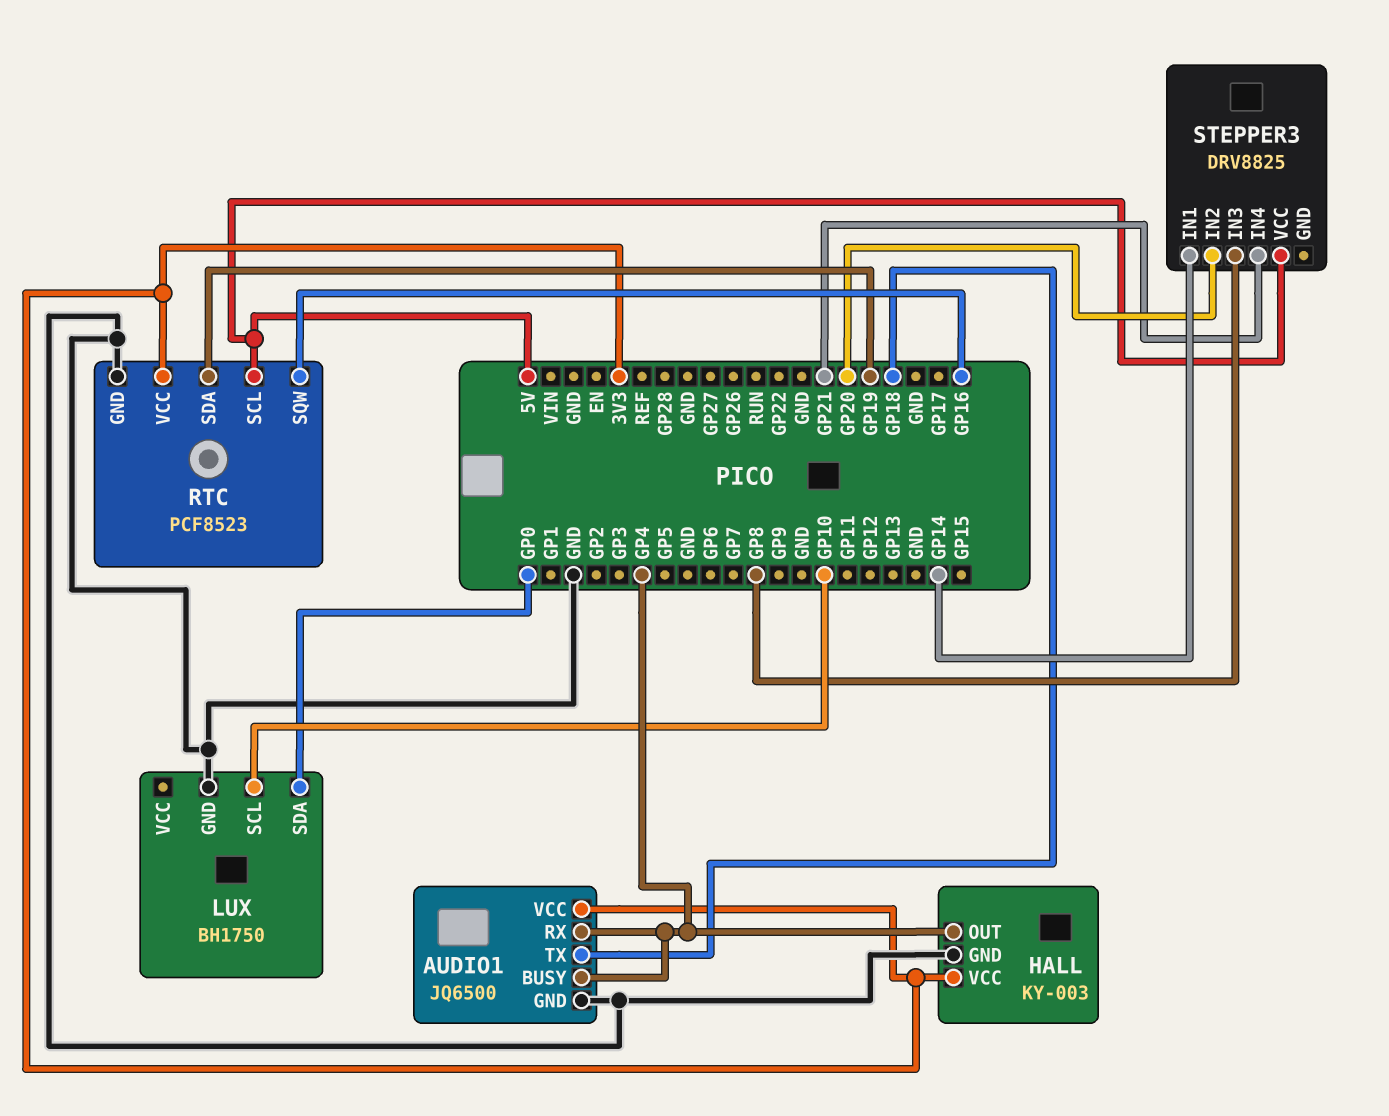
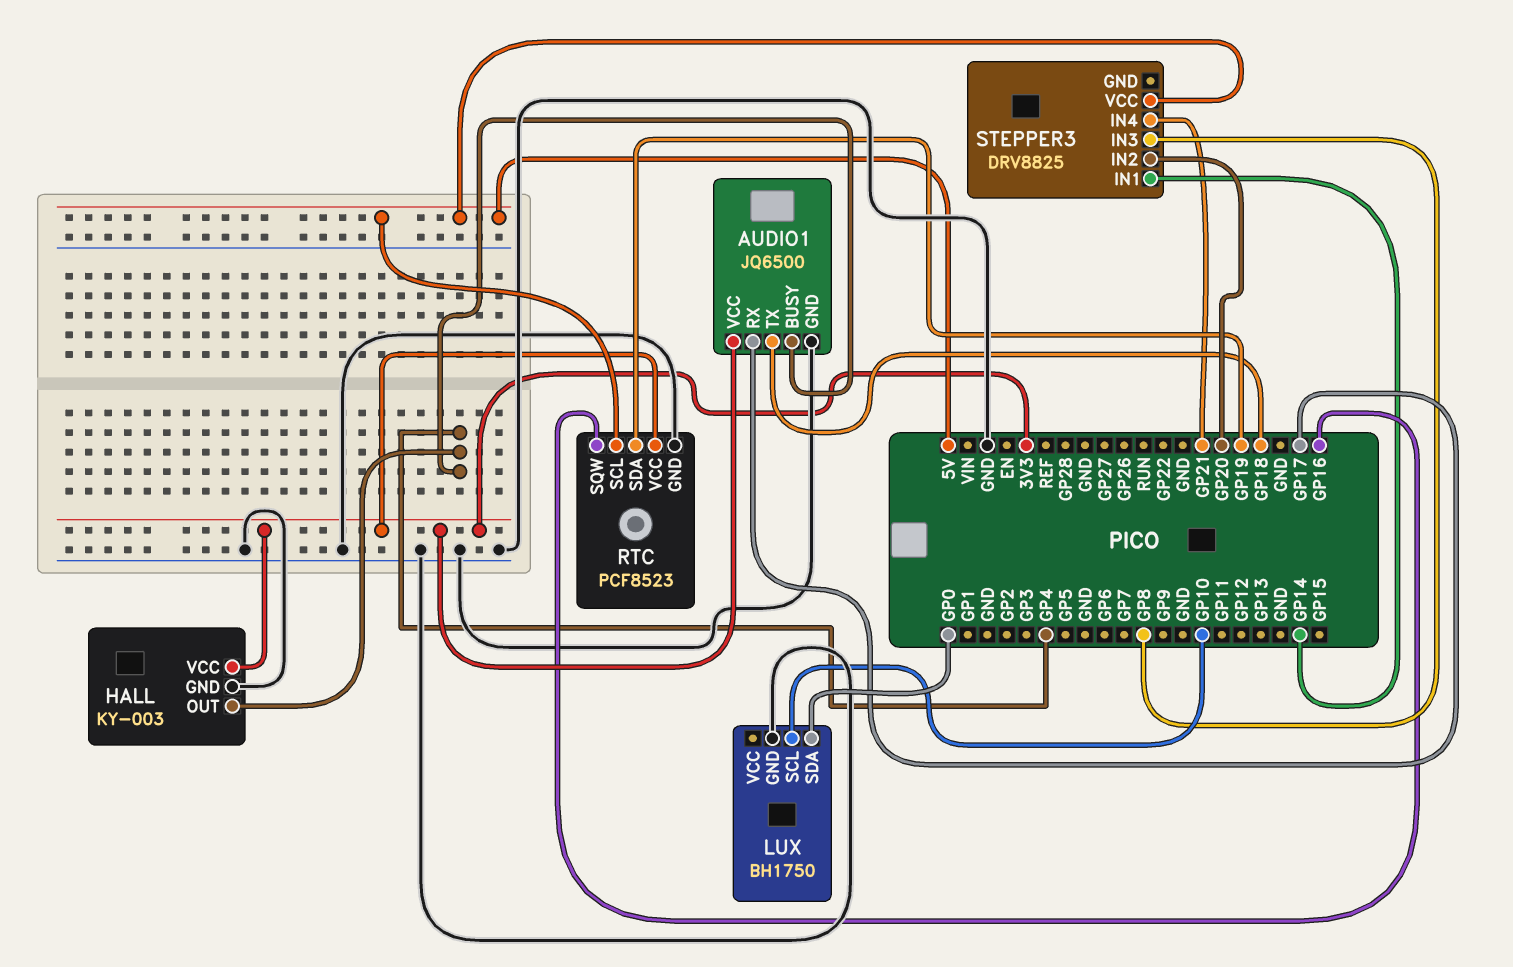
AUDIO1 pin RX: GP4 -> GP17

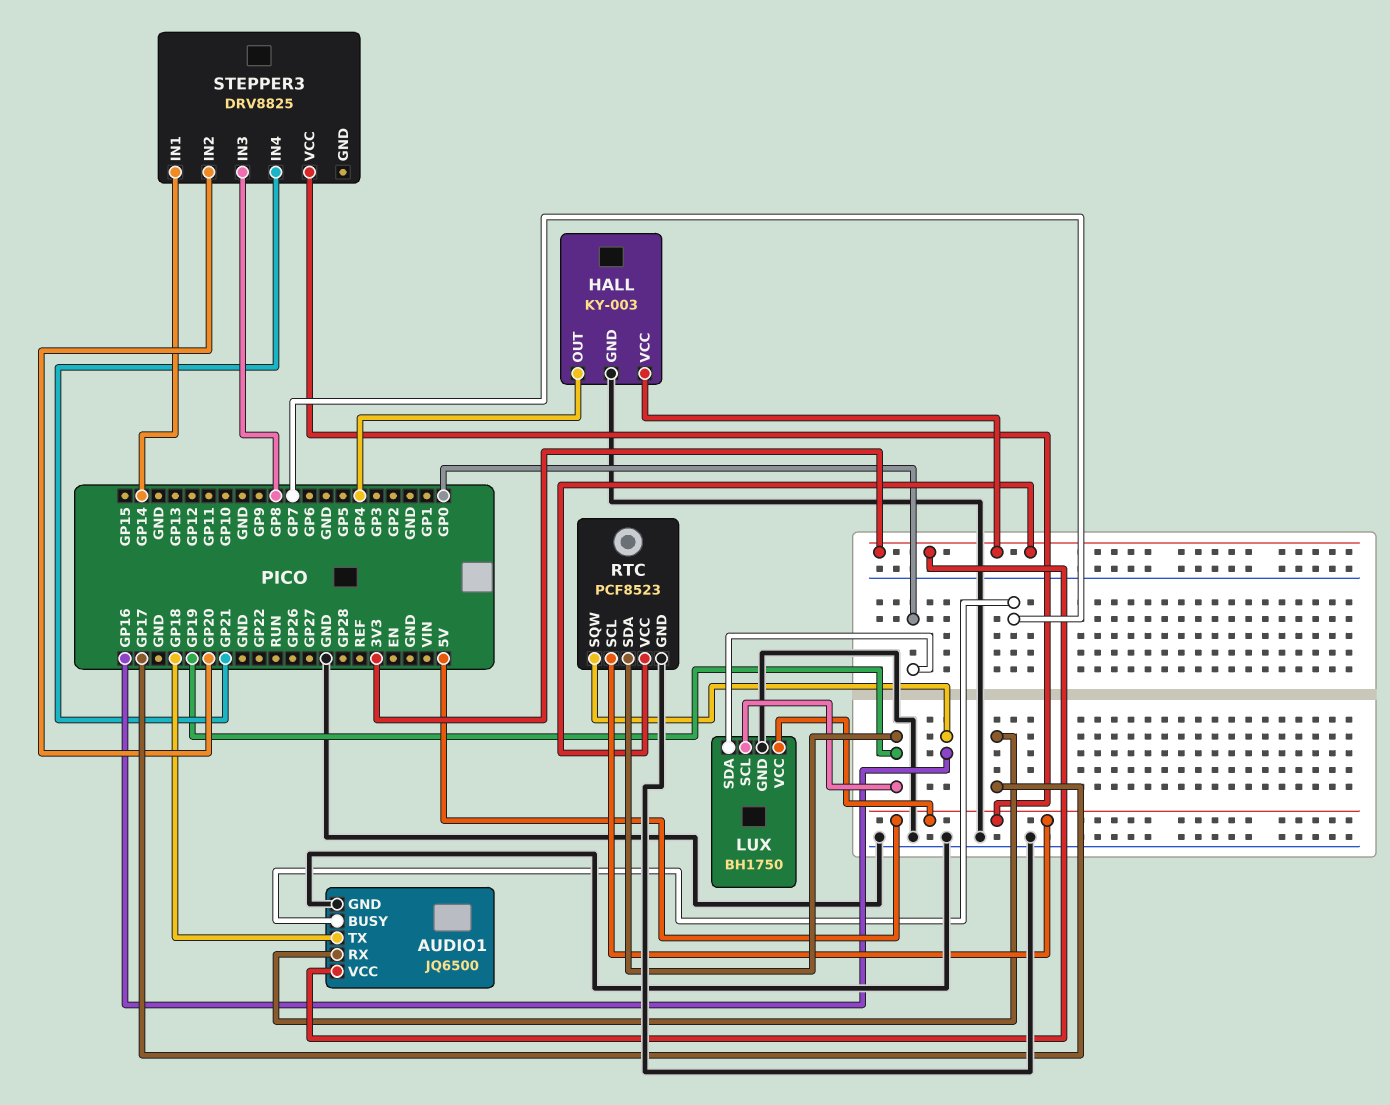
AUDIO1 pin BUSY: GP4 -> GP7
LUX pin SCL: GP10 -> GP19
LUX pin VCC: none -> 5V

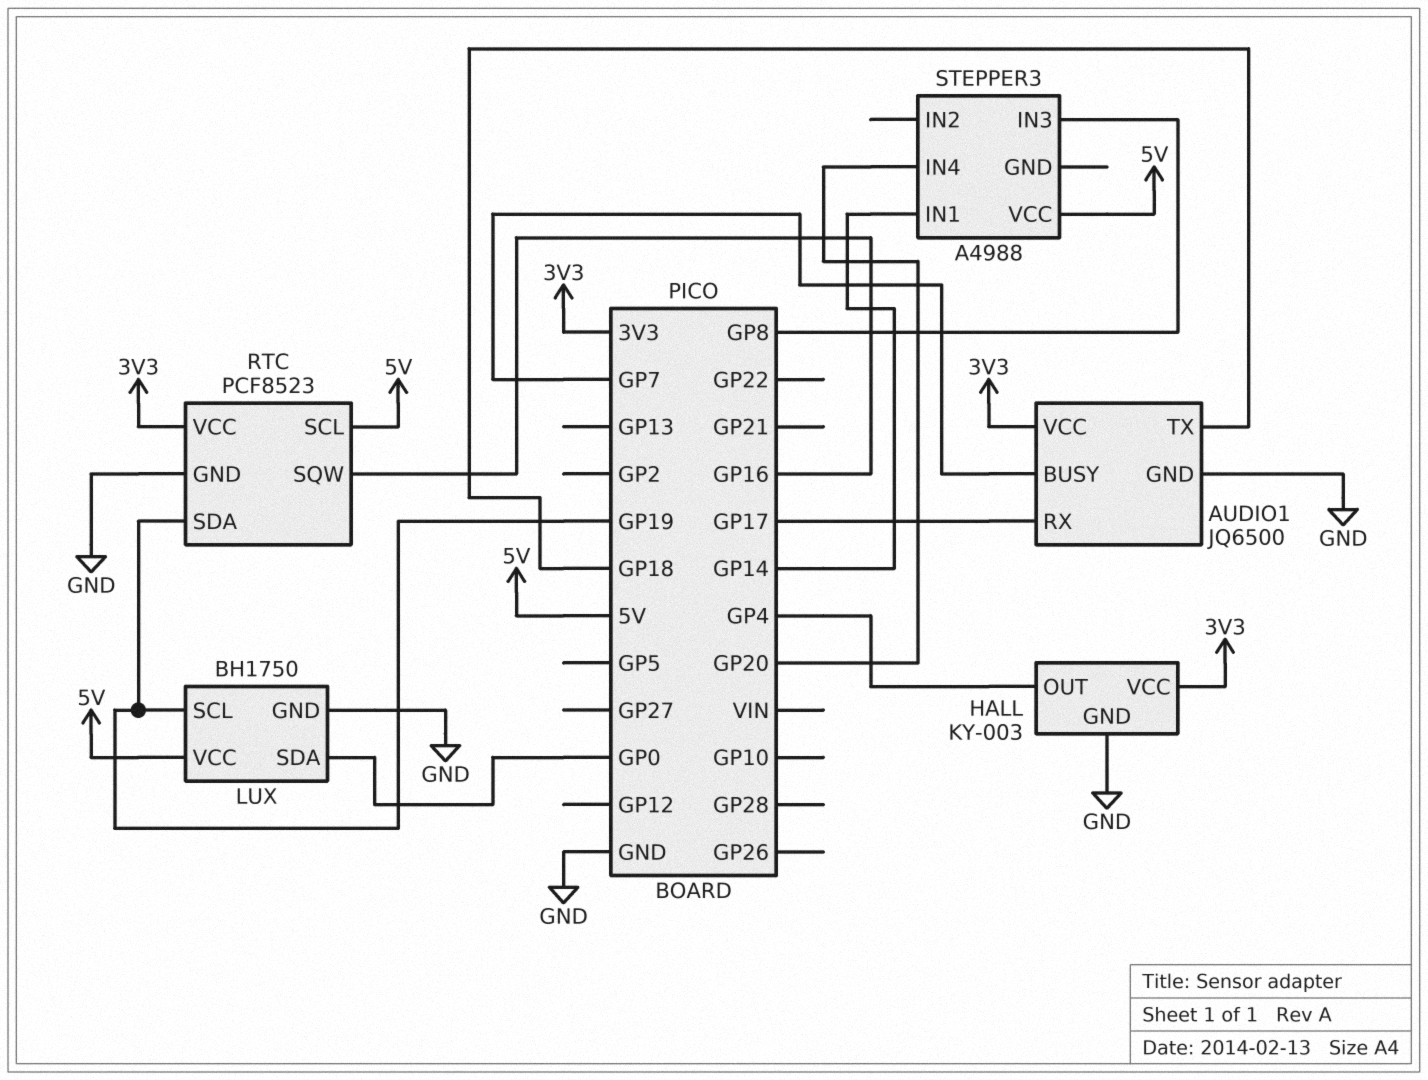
STEPPER3: DRV8825 -> A4988
STEPPER3 pin IN2: GP20 -> none
STEPPER3 pin IN4: GP21 -> GP20

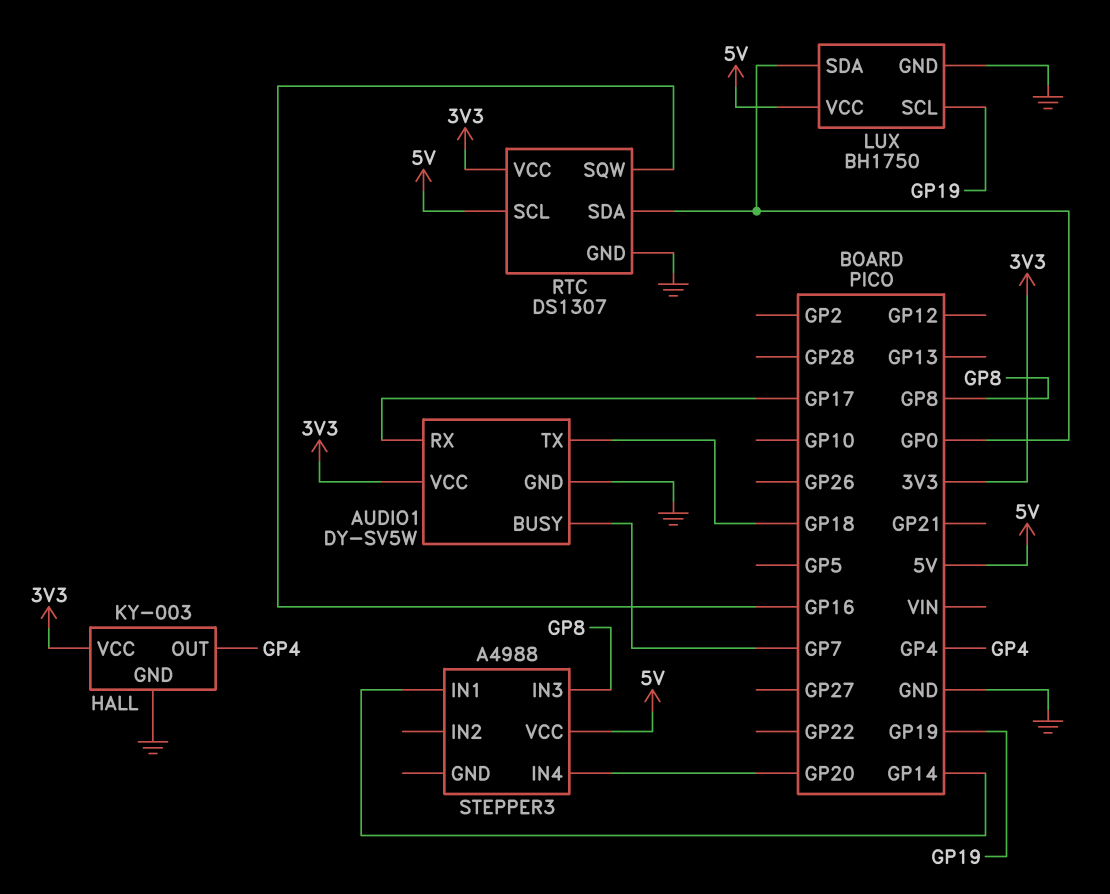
AUDIO1: JQ6500 -> DY-SV5W
RTC: PCF8523 -> DS1307
RTC pin SDA: GP19 -> GP0

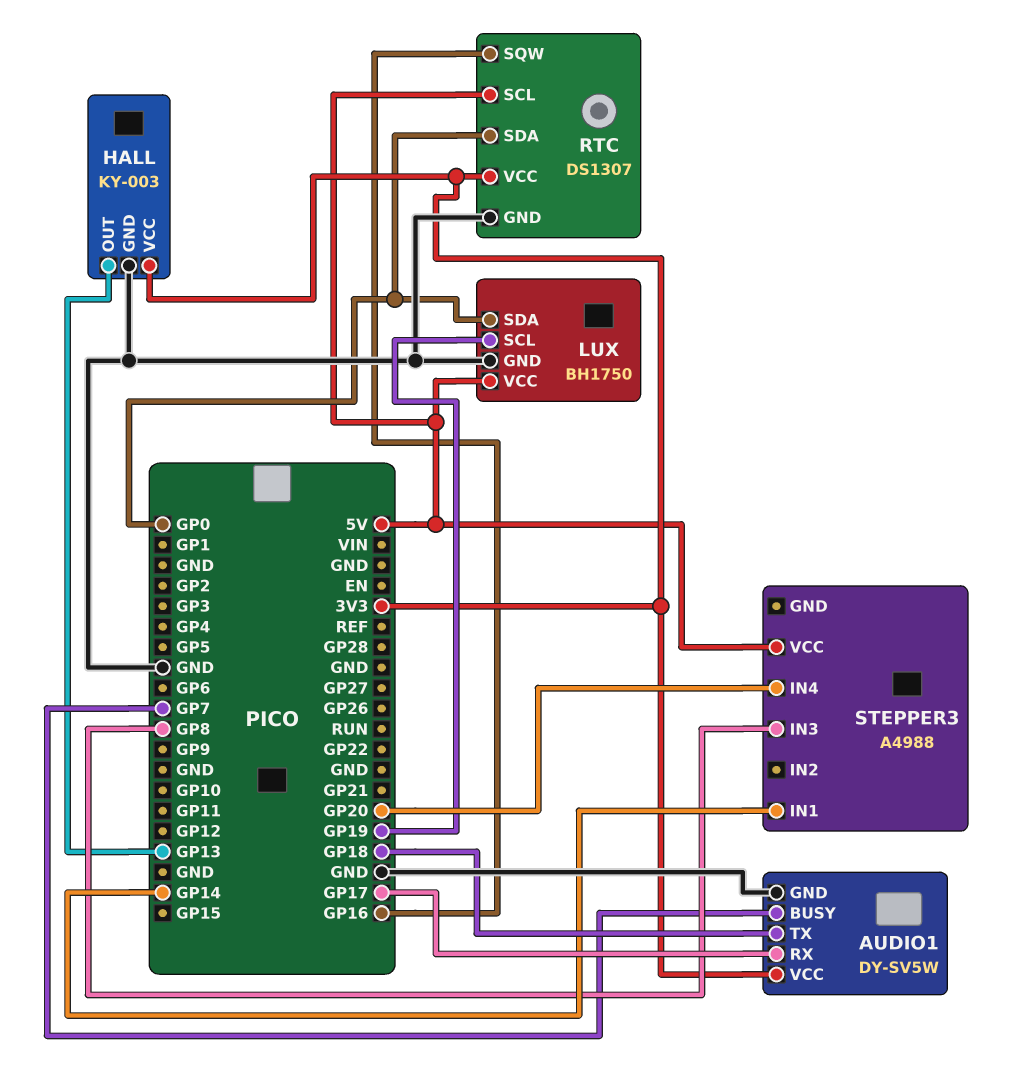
HALL pin OUT: GP4 -> GP13

